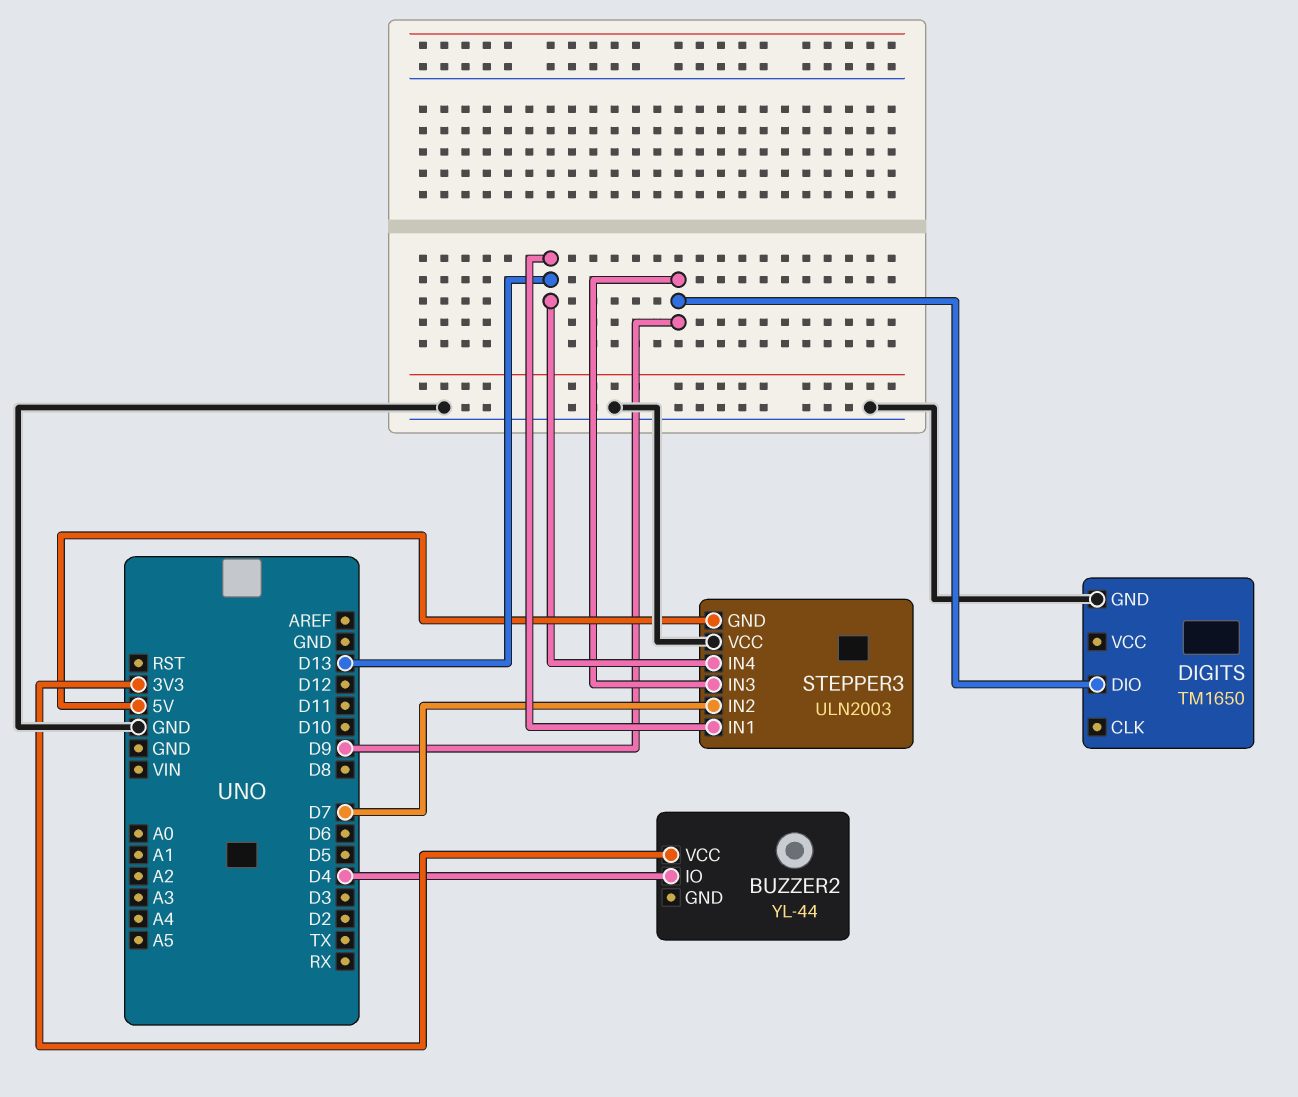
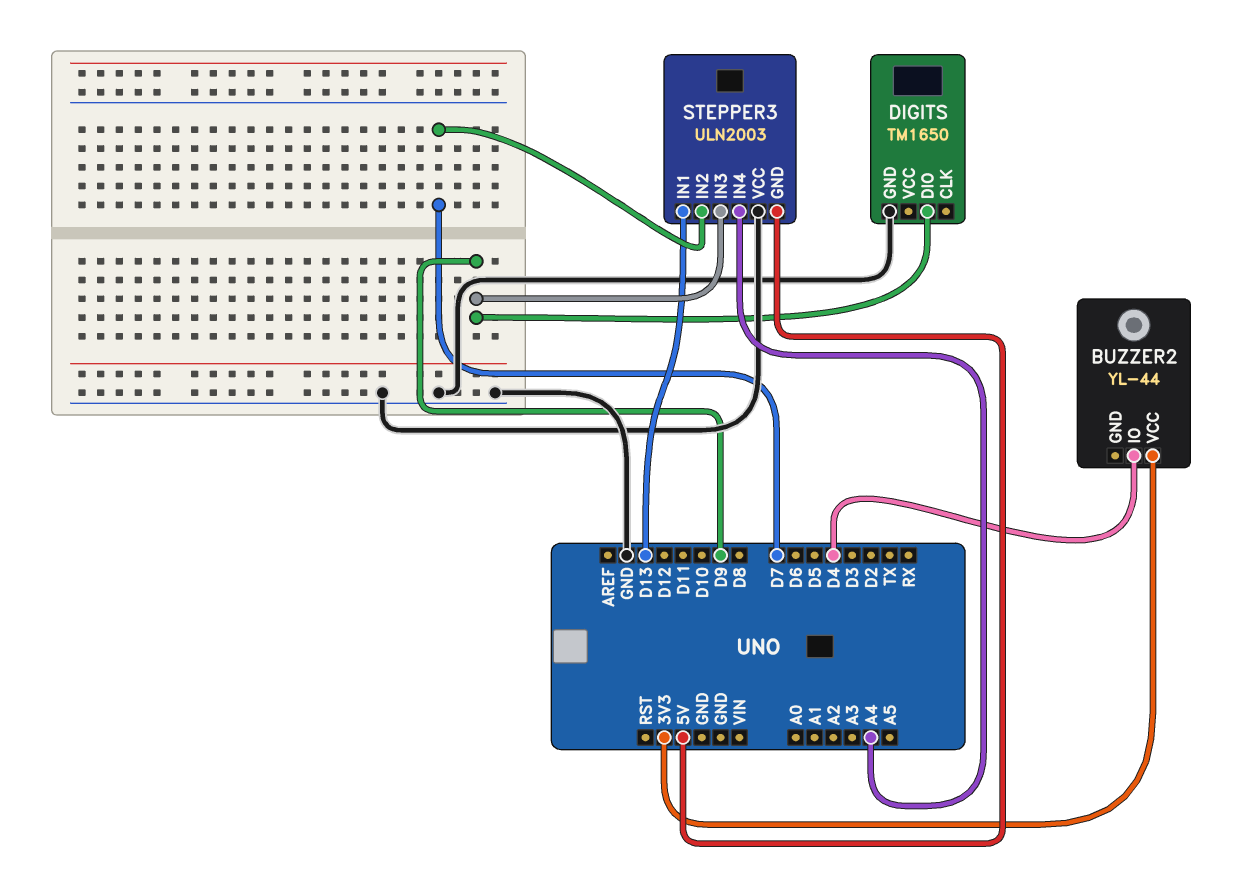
STEPPER3 pin IN4: D13 -> A4

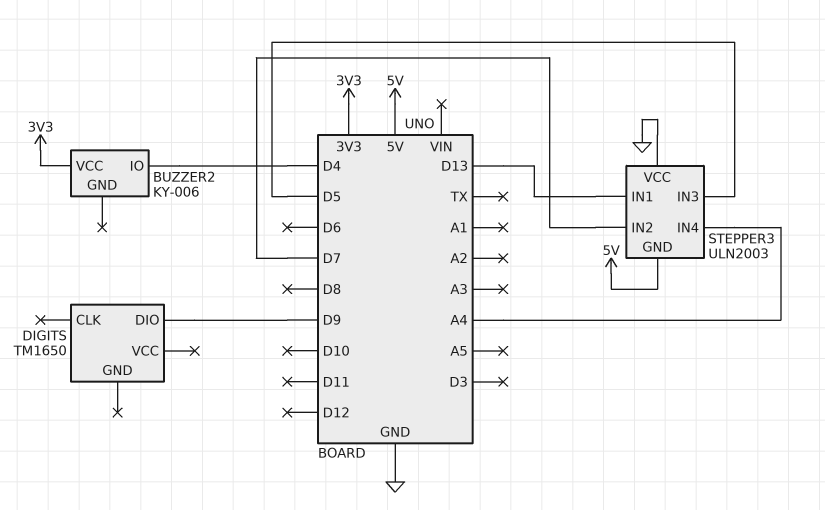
BUZZER2: YL-44 -> KY-006
DIGITS pin GND: GND -> none
STEPPER3 pin IN3: D9 -> D5

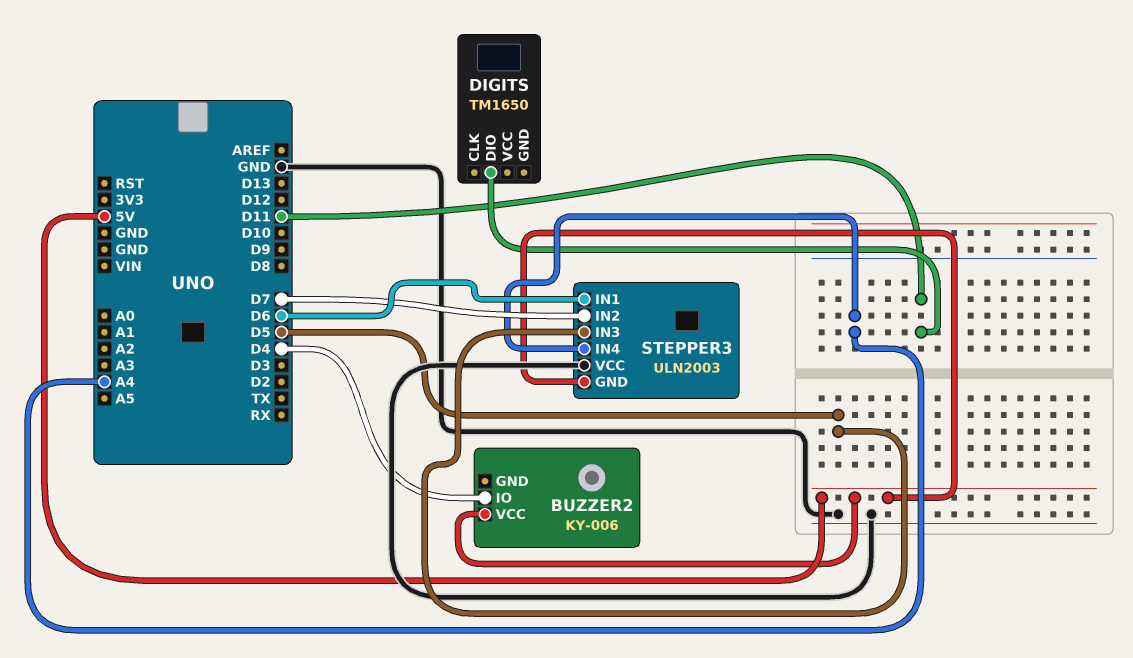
BUZZER2 pin VCC: 3V3 -> 5V
DIGITS pin DIO: D9 -> D11
STEPPER3 pin IN1: D13 -> D6

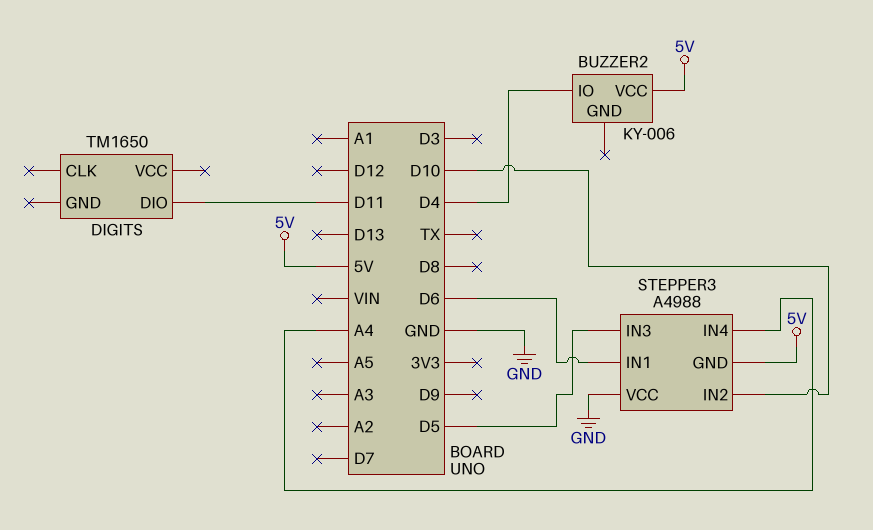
STEPPER3: ULN2003 -> A4988
STEPPER3 pin IN2: D7 -> D10

